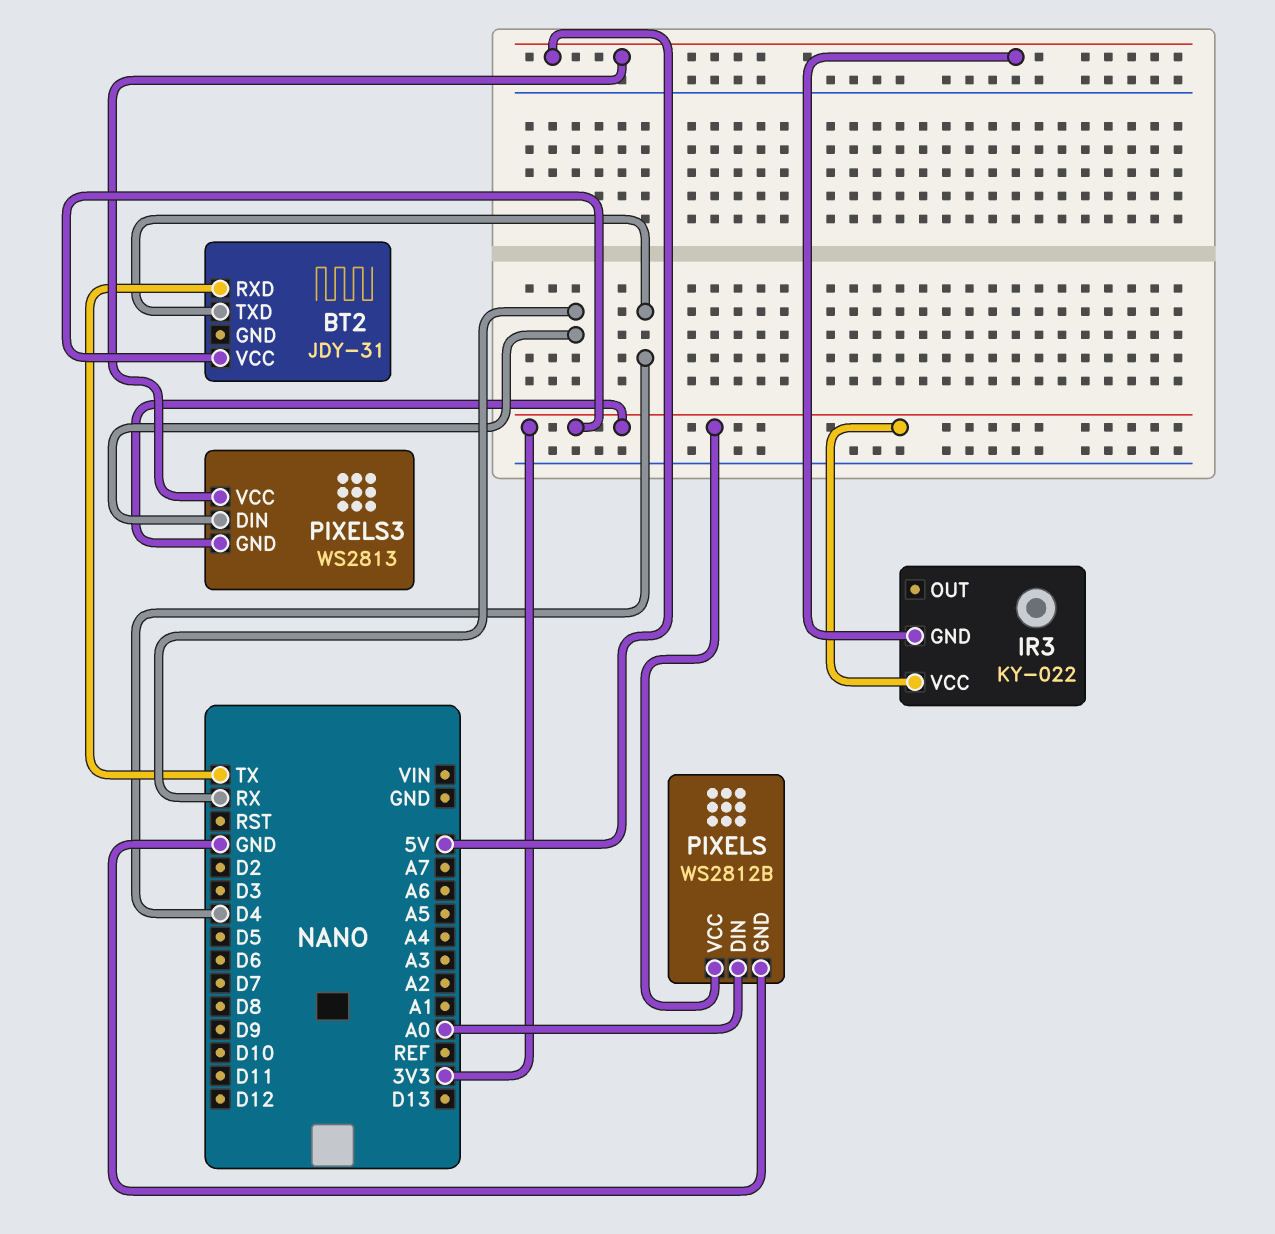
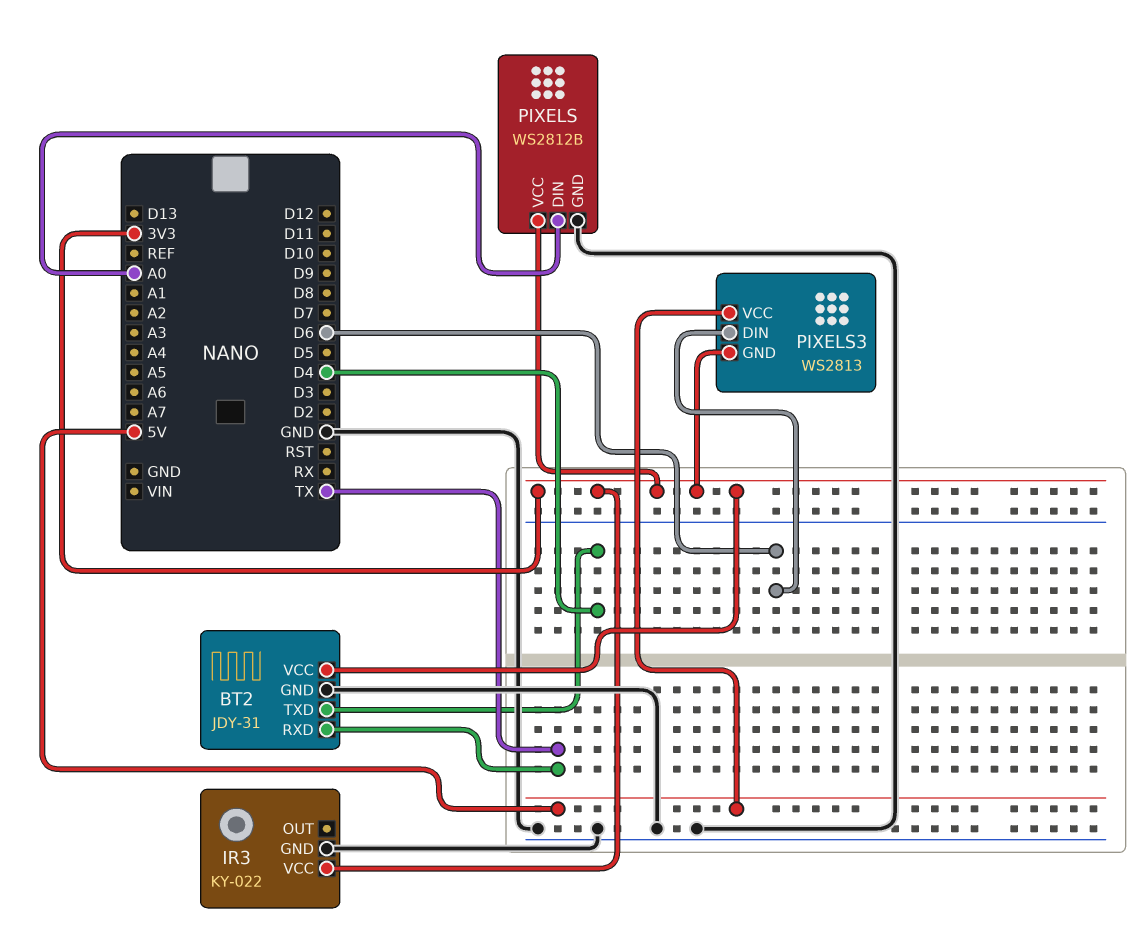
BT2 pin GND: none -> GND
IR3 pin GND: 5V -> GND
PIXELS3 pin DIN: RX -> D6

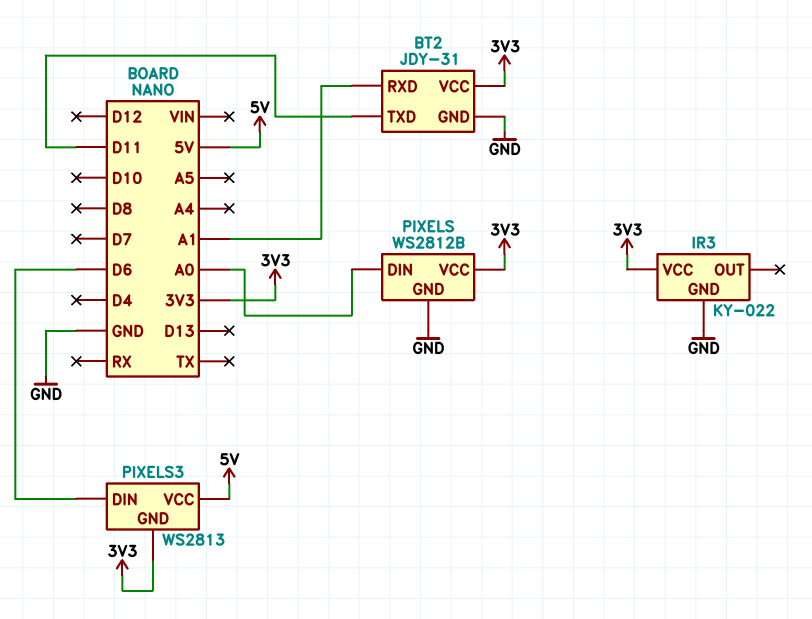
BT2 pin RXD: TX -> A1
BT2 pin TXD: D4 -> D11

